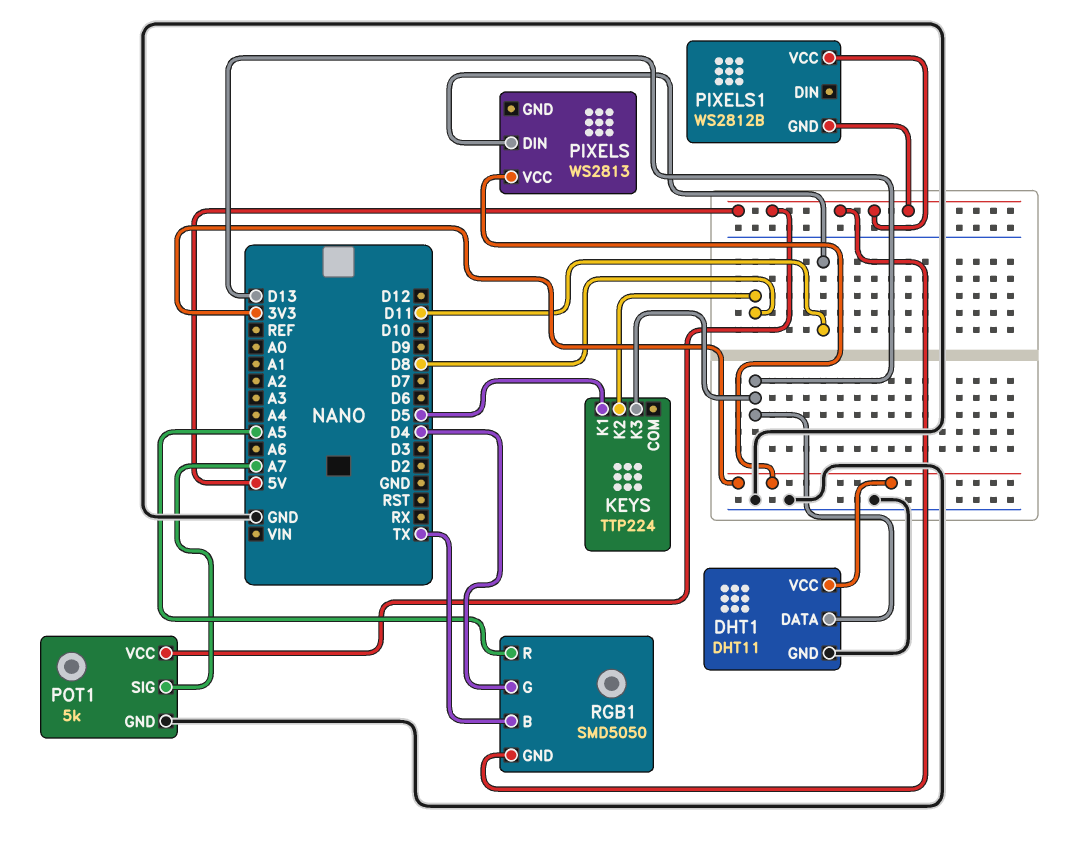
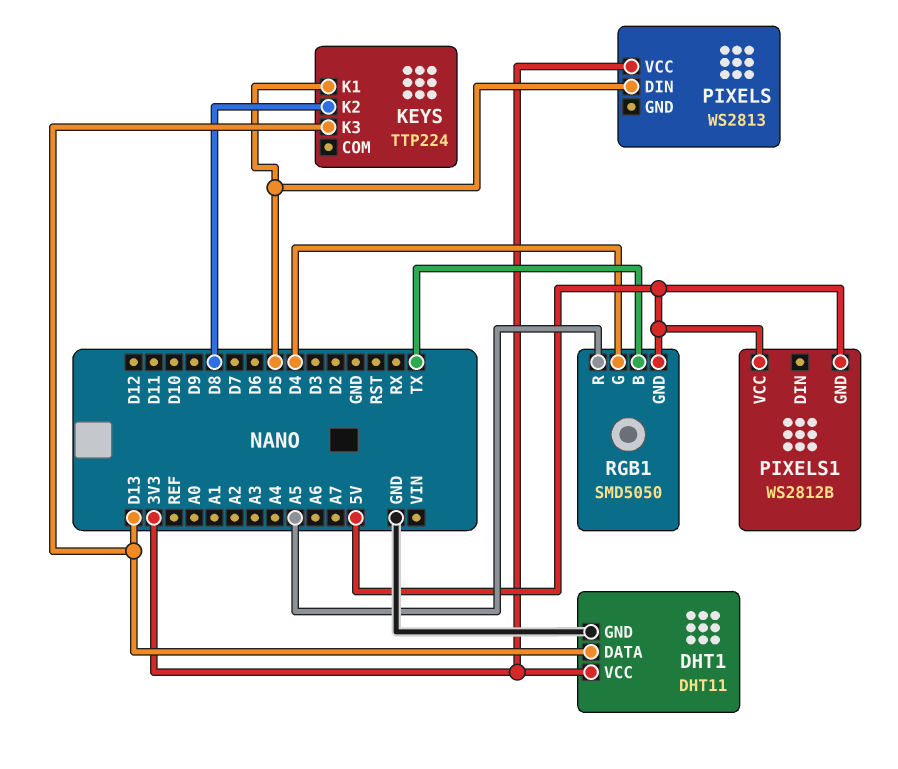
PIXELS pin DIN: D11 -> D5
POT1: 5k -> none
POT1 pin GND: GND -> none
POT1 pin SIG: A7 -> none
POT1 pin VCC: 5V -> none

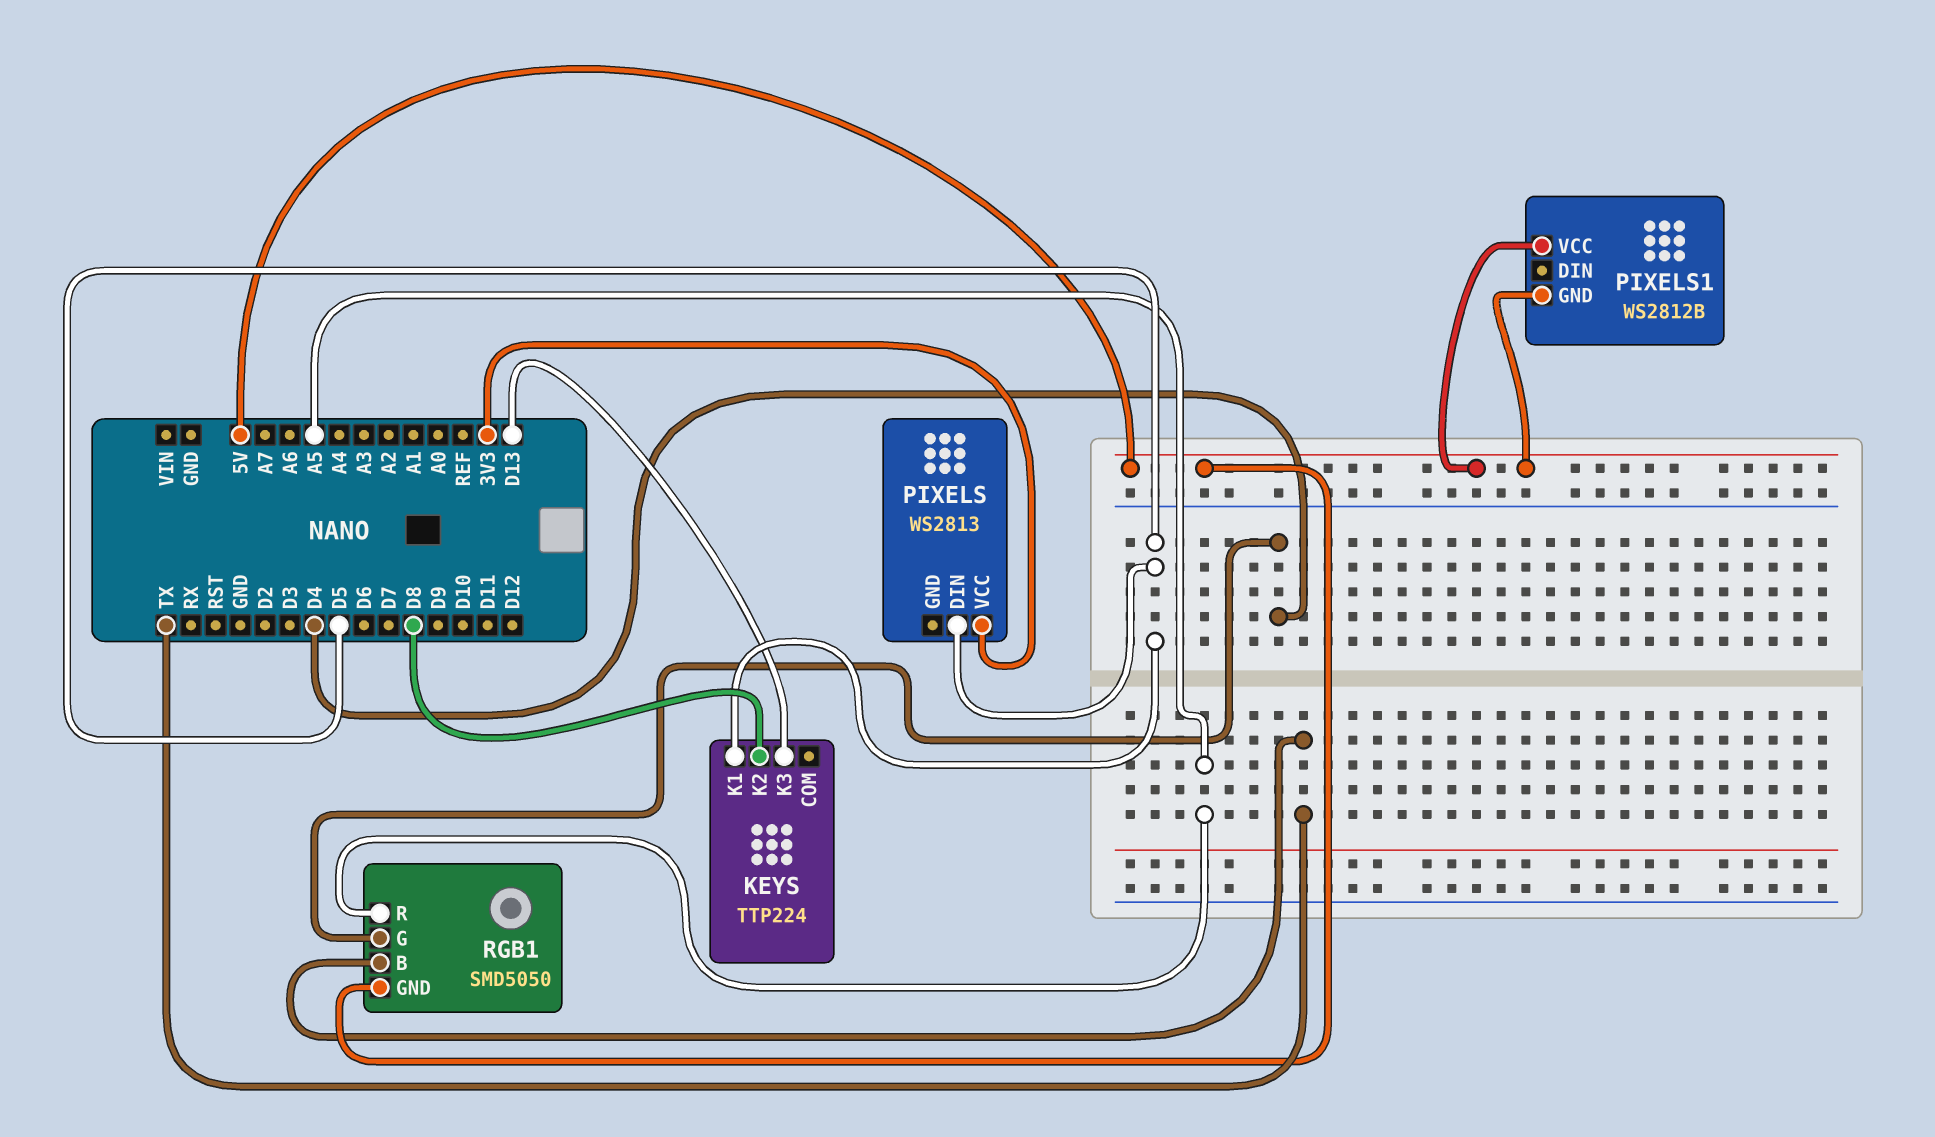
DHT1: DHT11 -> none
DHT1 pin DATA: D13 -> none
DHT1 pin GND: GND -> none
DHT1 pin VCC: 3V3 -> none

